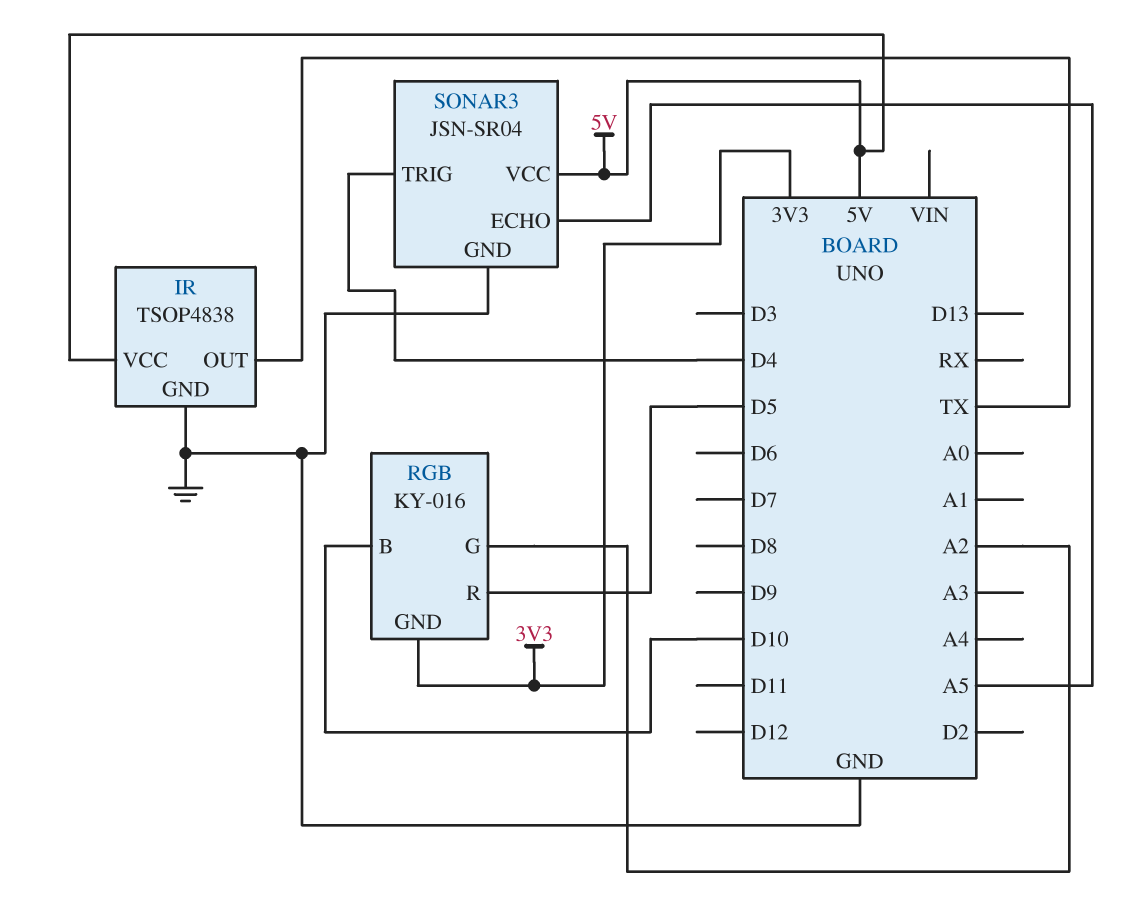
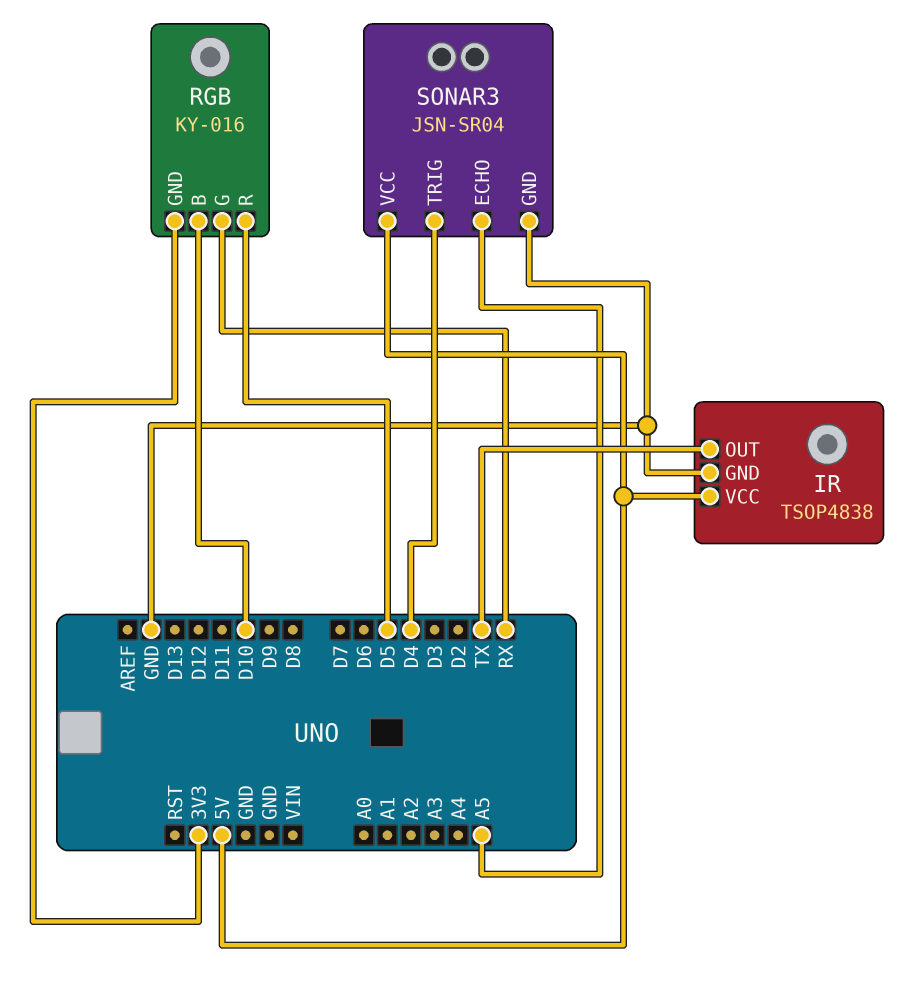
RGB pin G: A2 -> RX

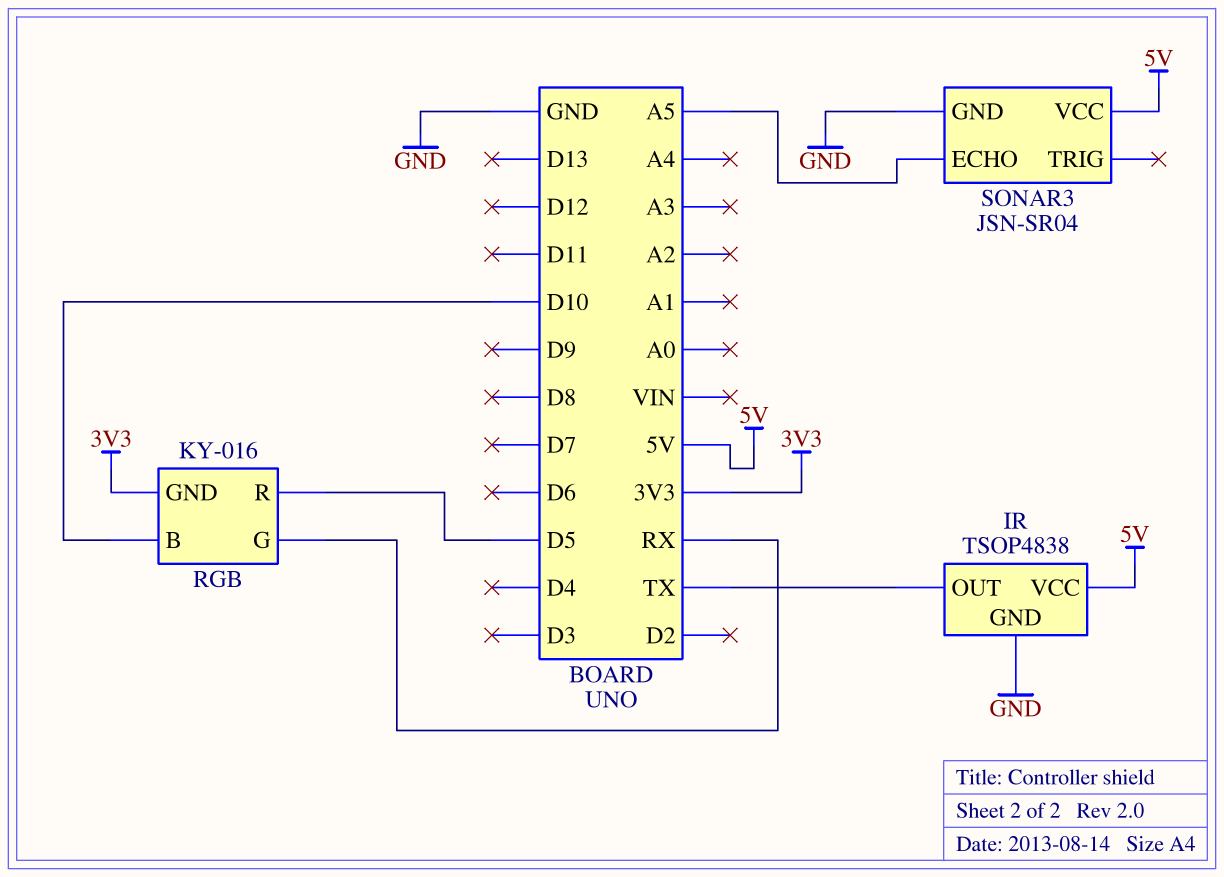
SONAR3 pin TRIG: D4 -> none

